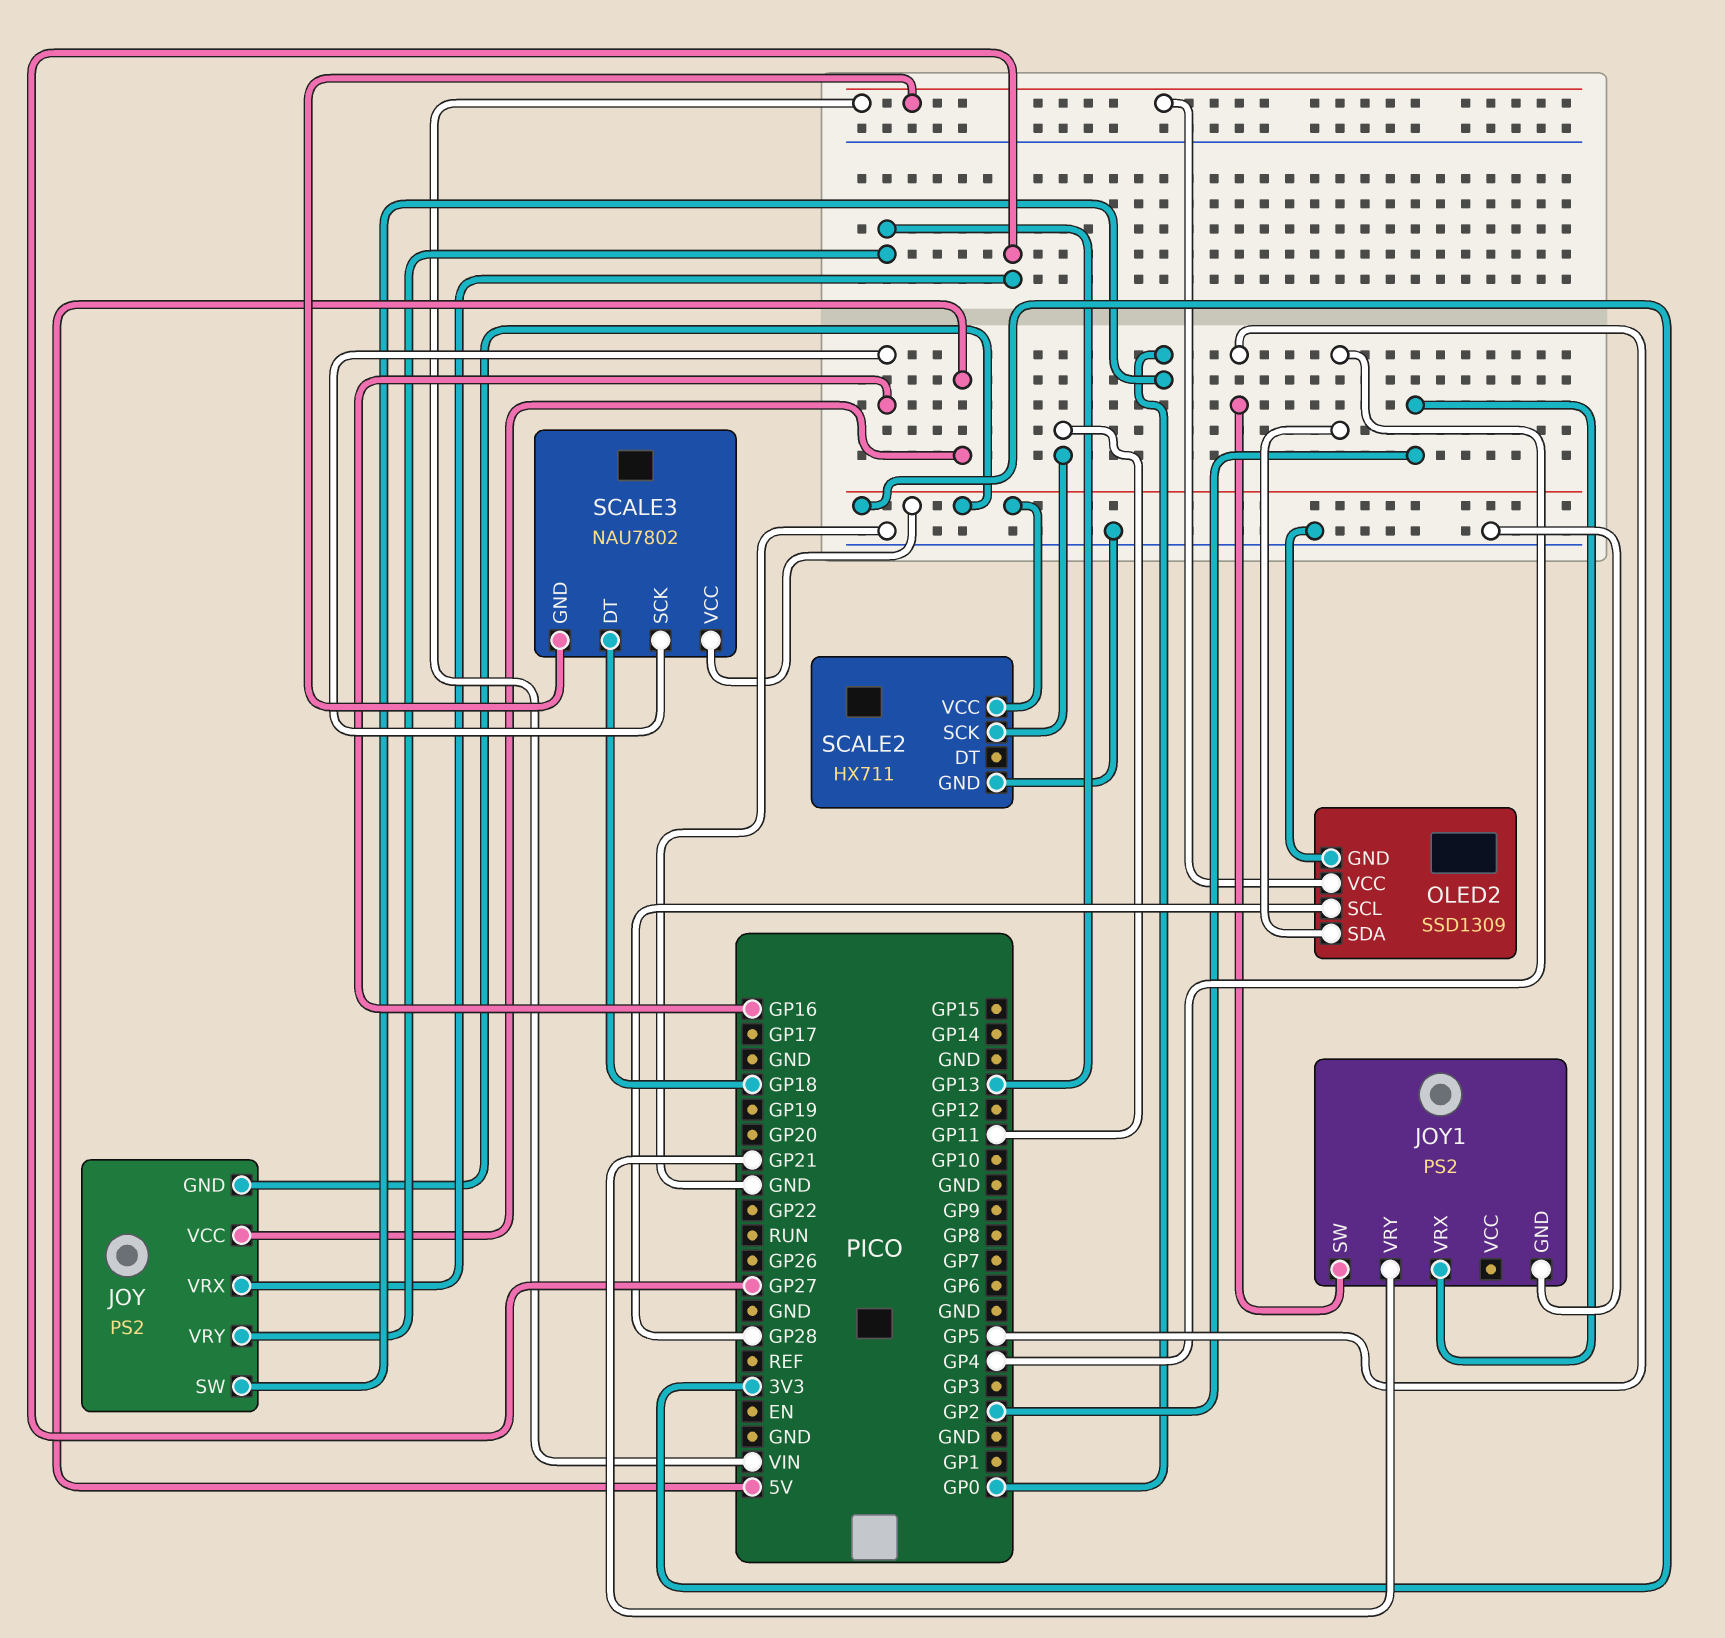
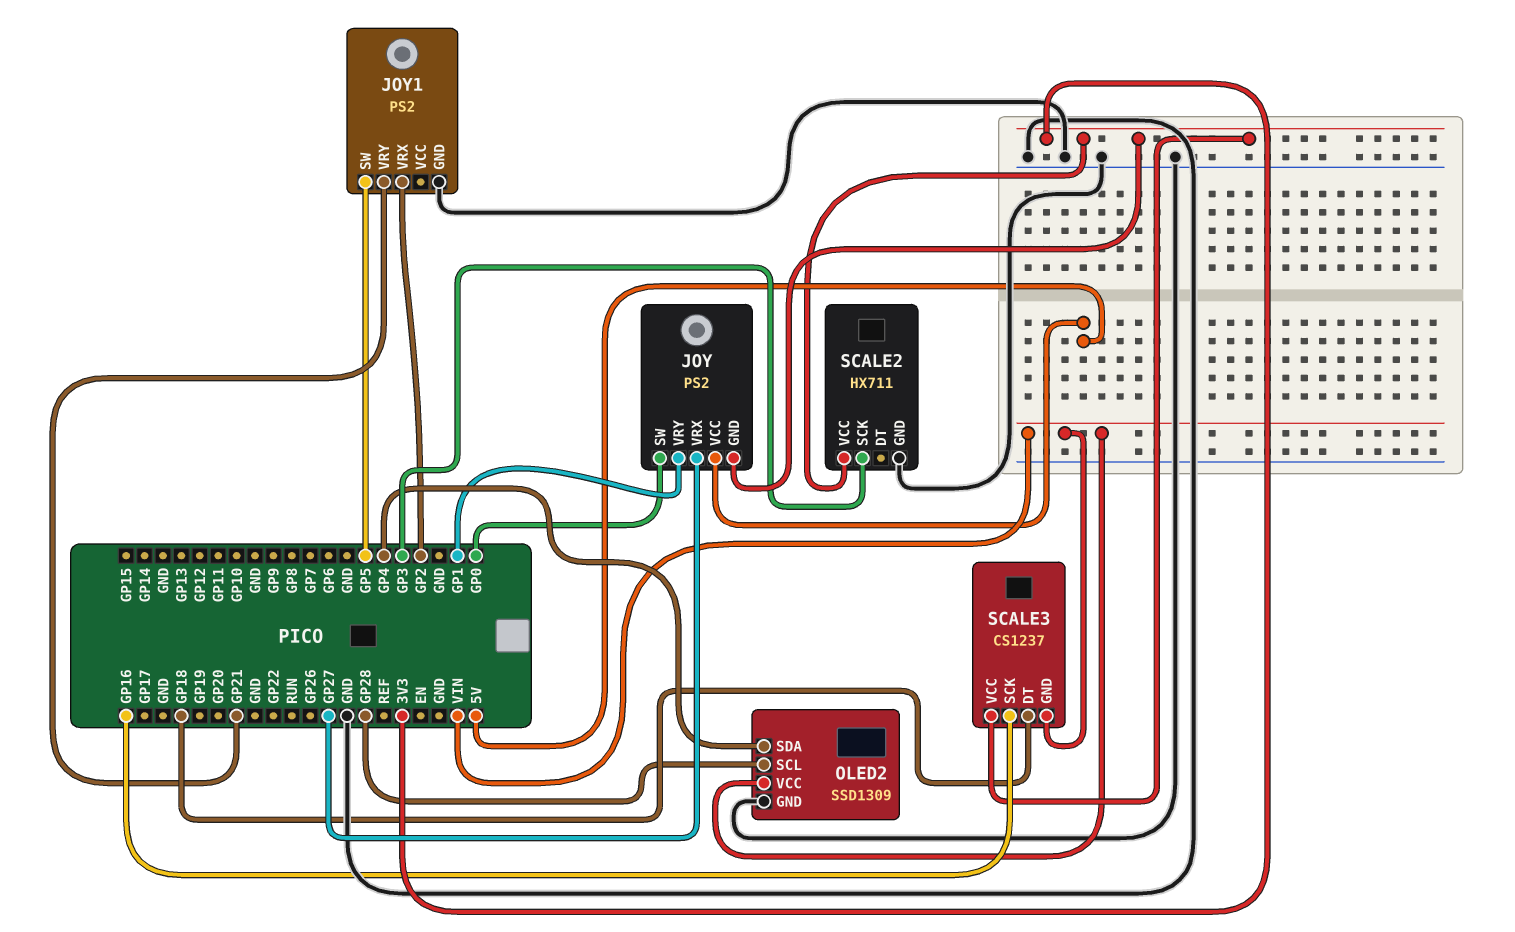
JOY pin VRY: GP13 -> GP1
SCALE2 pin SCK: GP11 -> GP3
SCALE3: NAU7802 -> CS1237

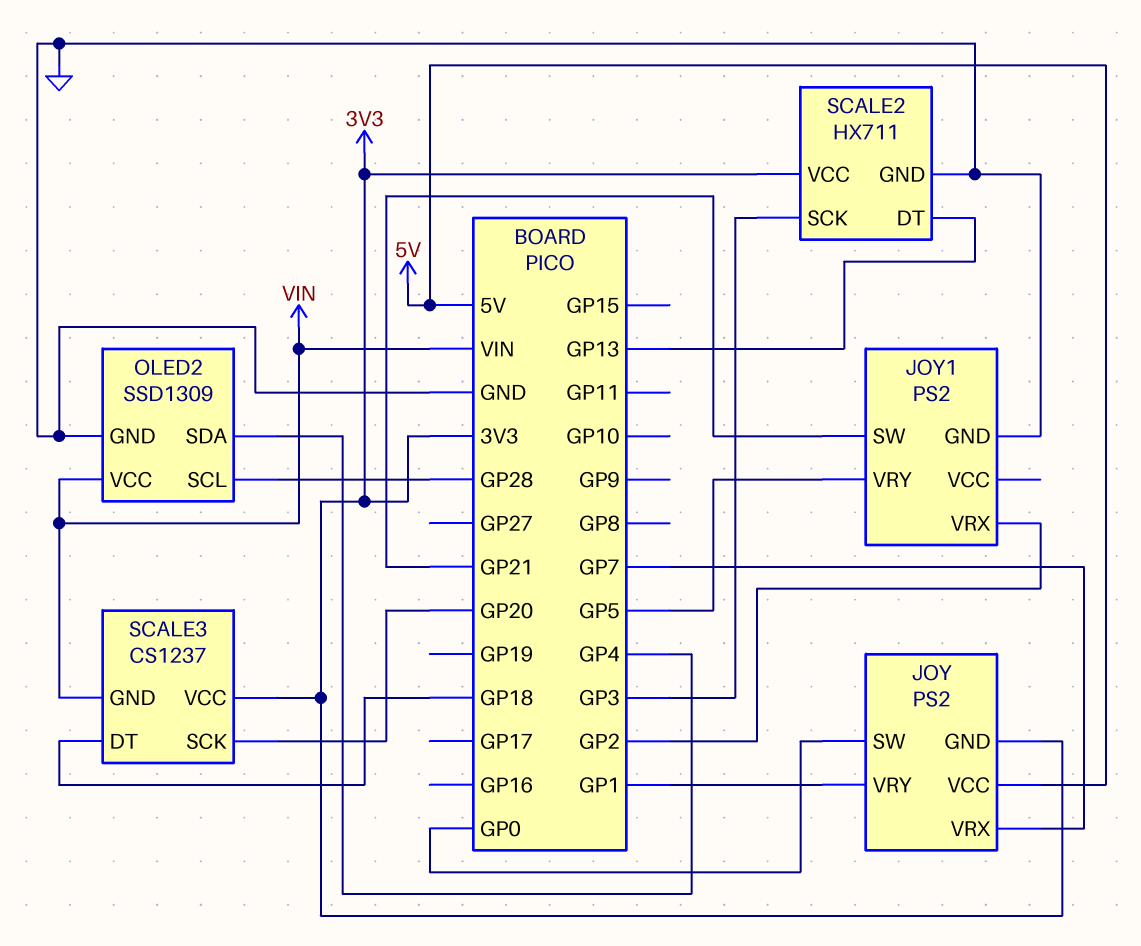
JOY pin VRX: GP27 -> GP7
JOY1 pin SW: GP5 -> GP21
JOY1 pin VRY: GP21 -> GP5
SCALE2 pin DT: none -> GP13
SCALE3 pin SCK: GP16 -> GP20

